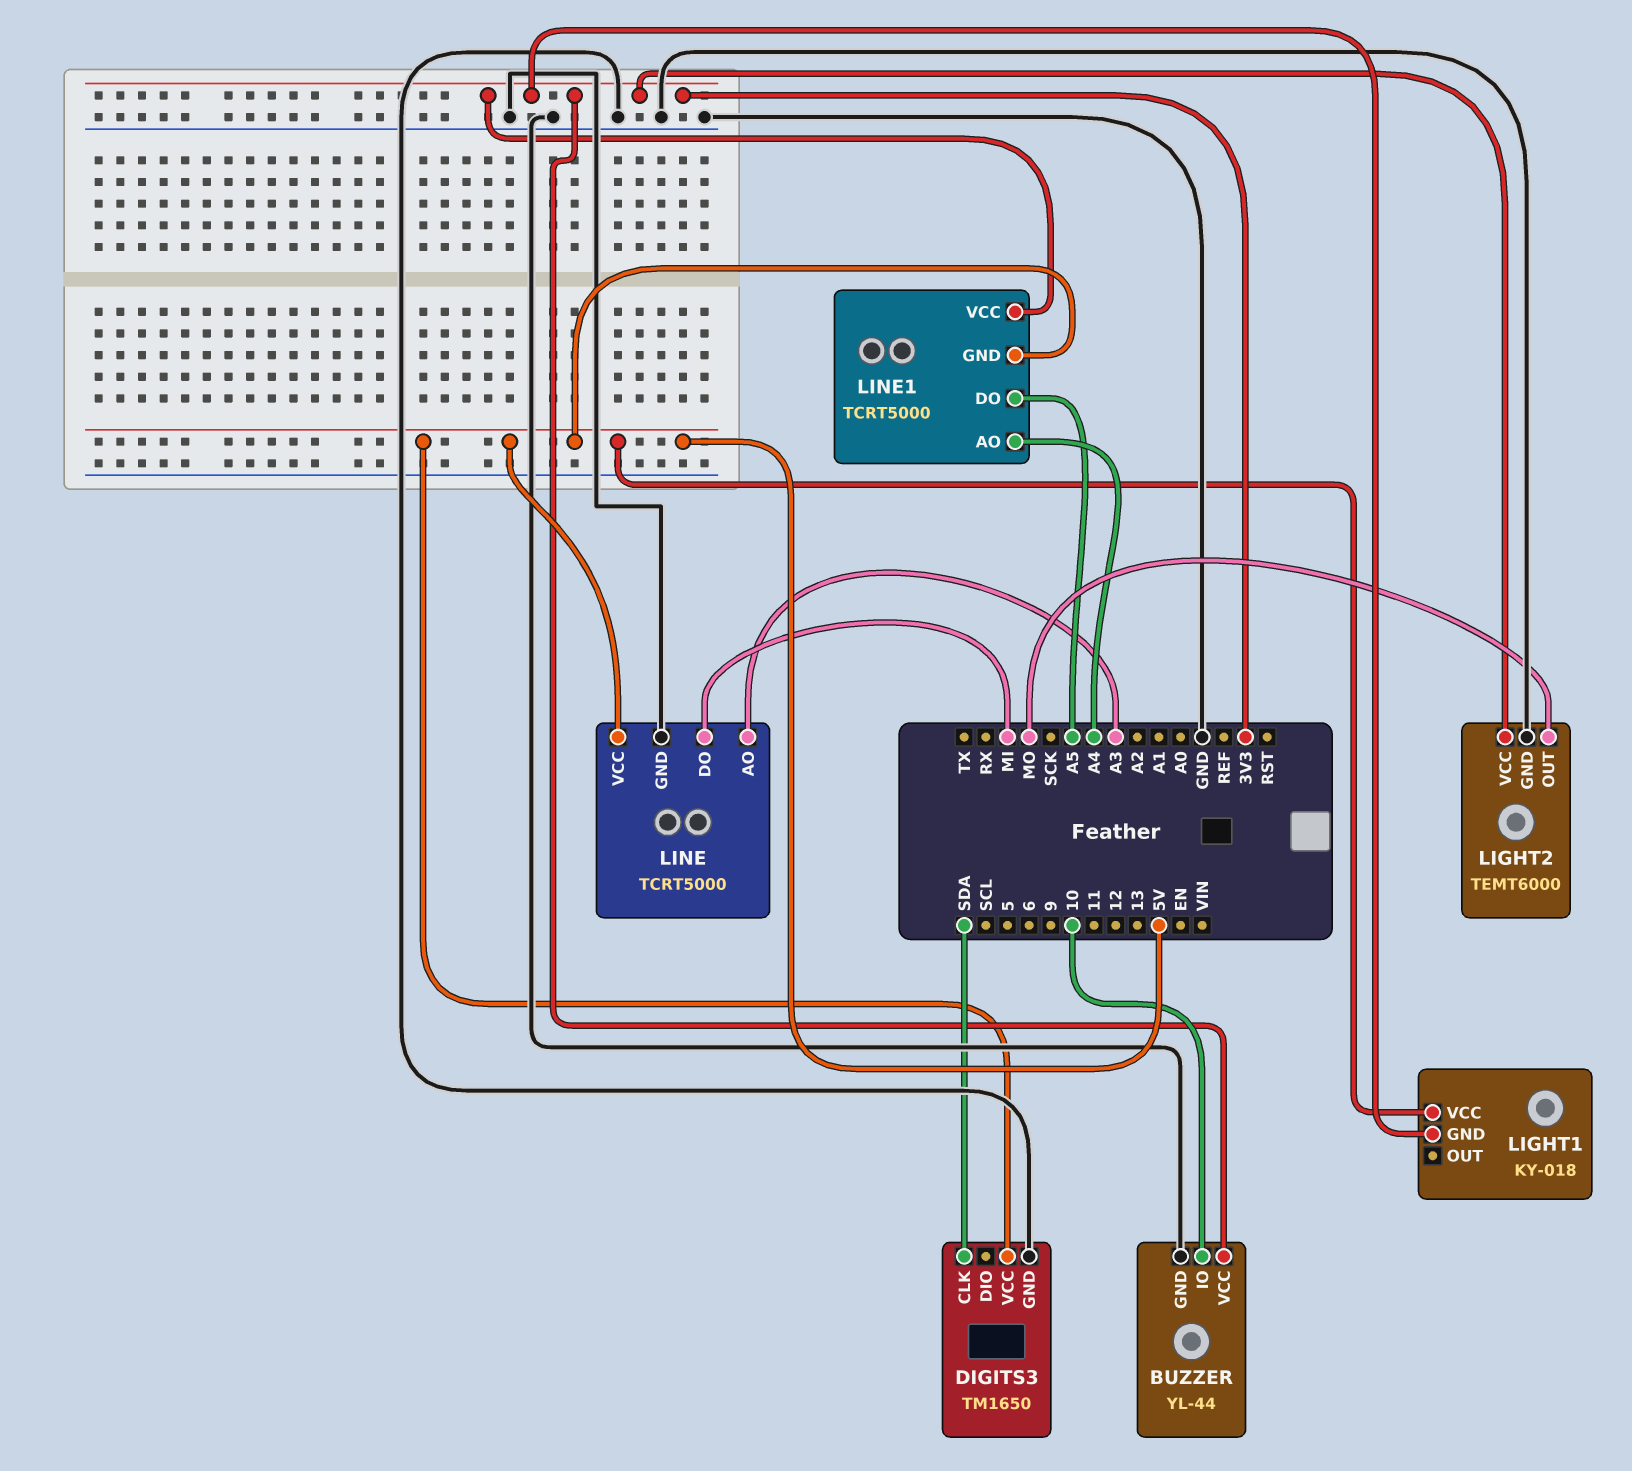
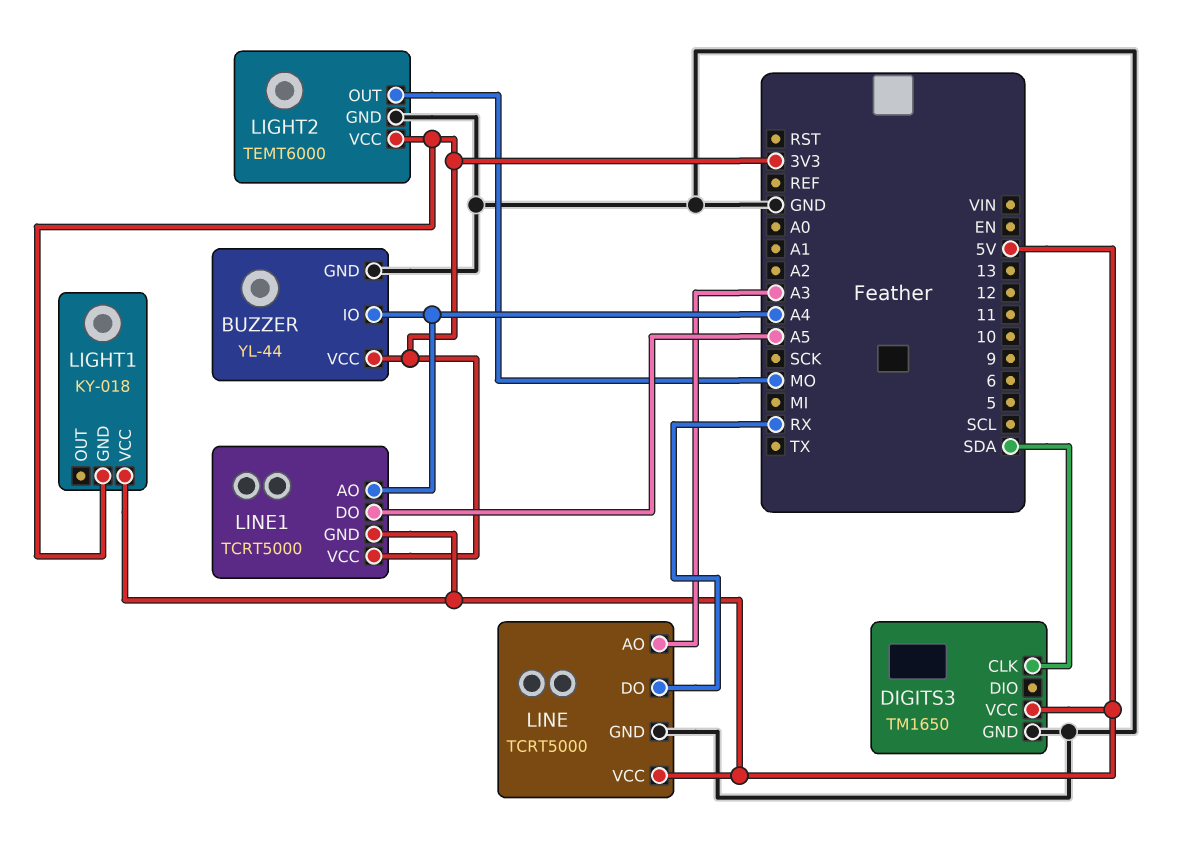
BUZZER pin IO: 10 -> A4
LINE pin DO: MI -> RX

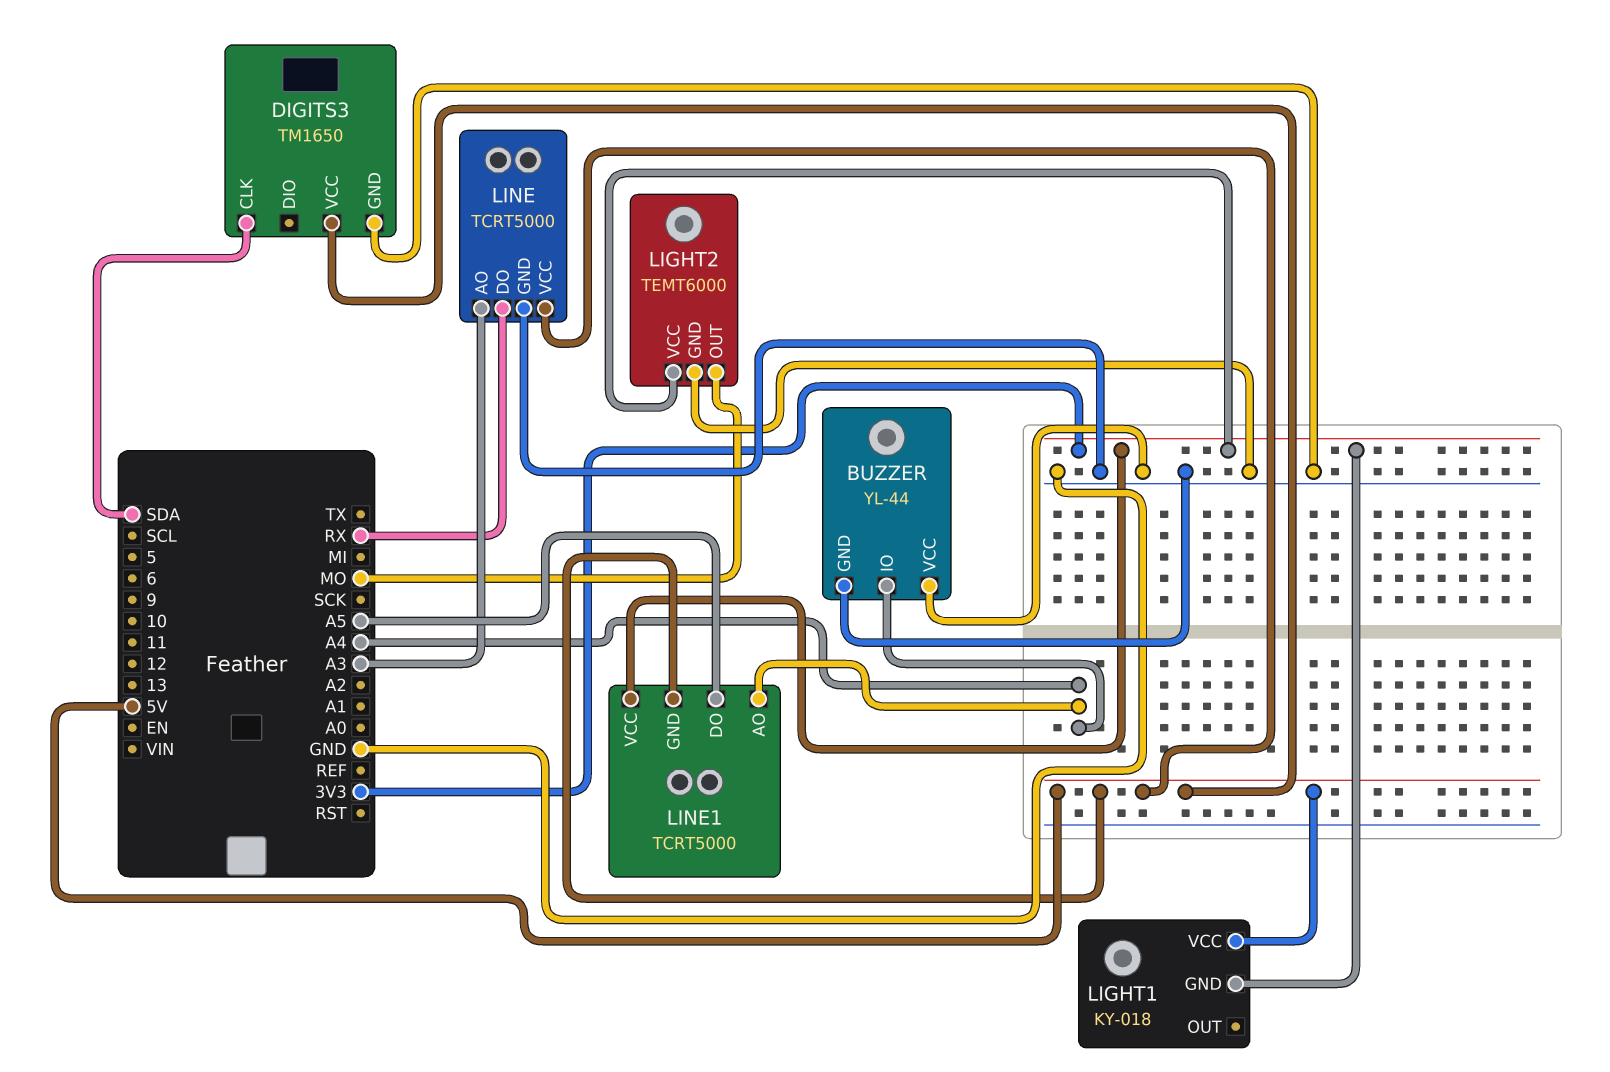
BUZZER pin VCC: 3V3 -> GND

